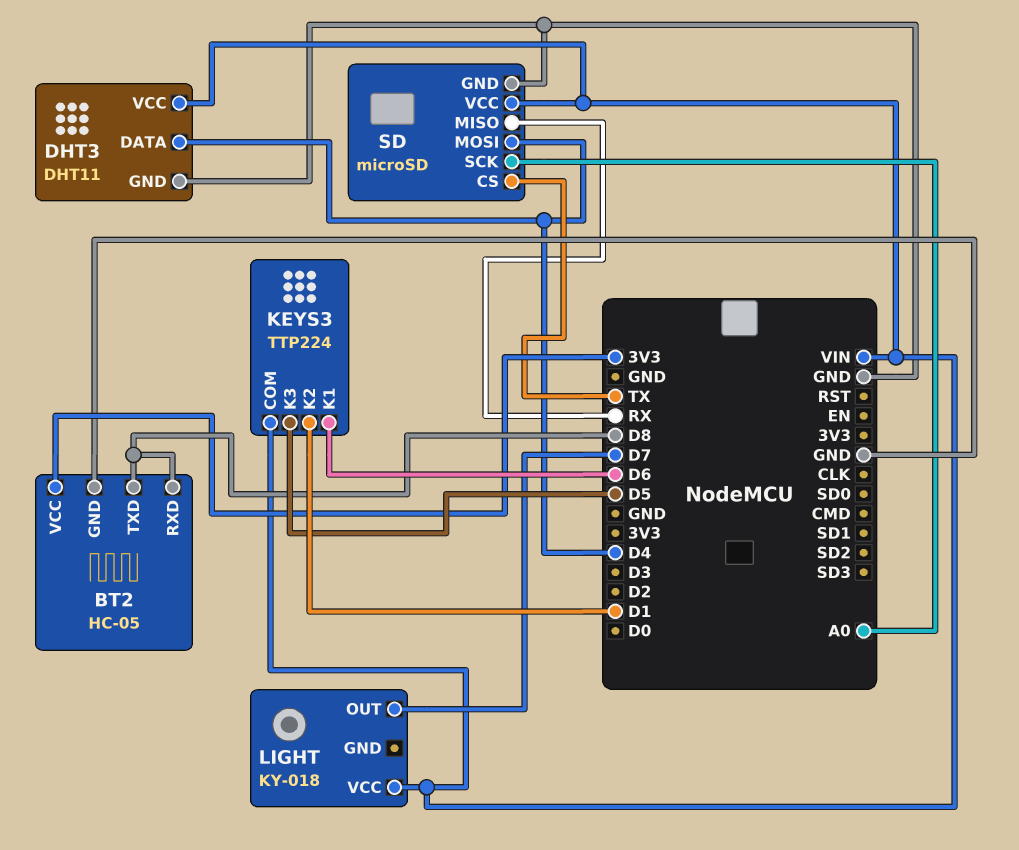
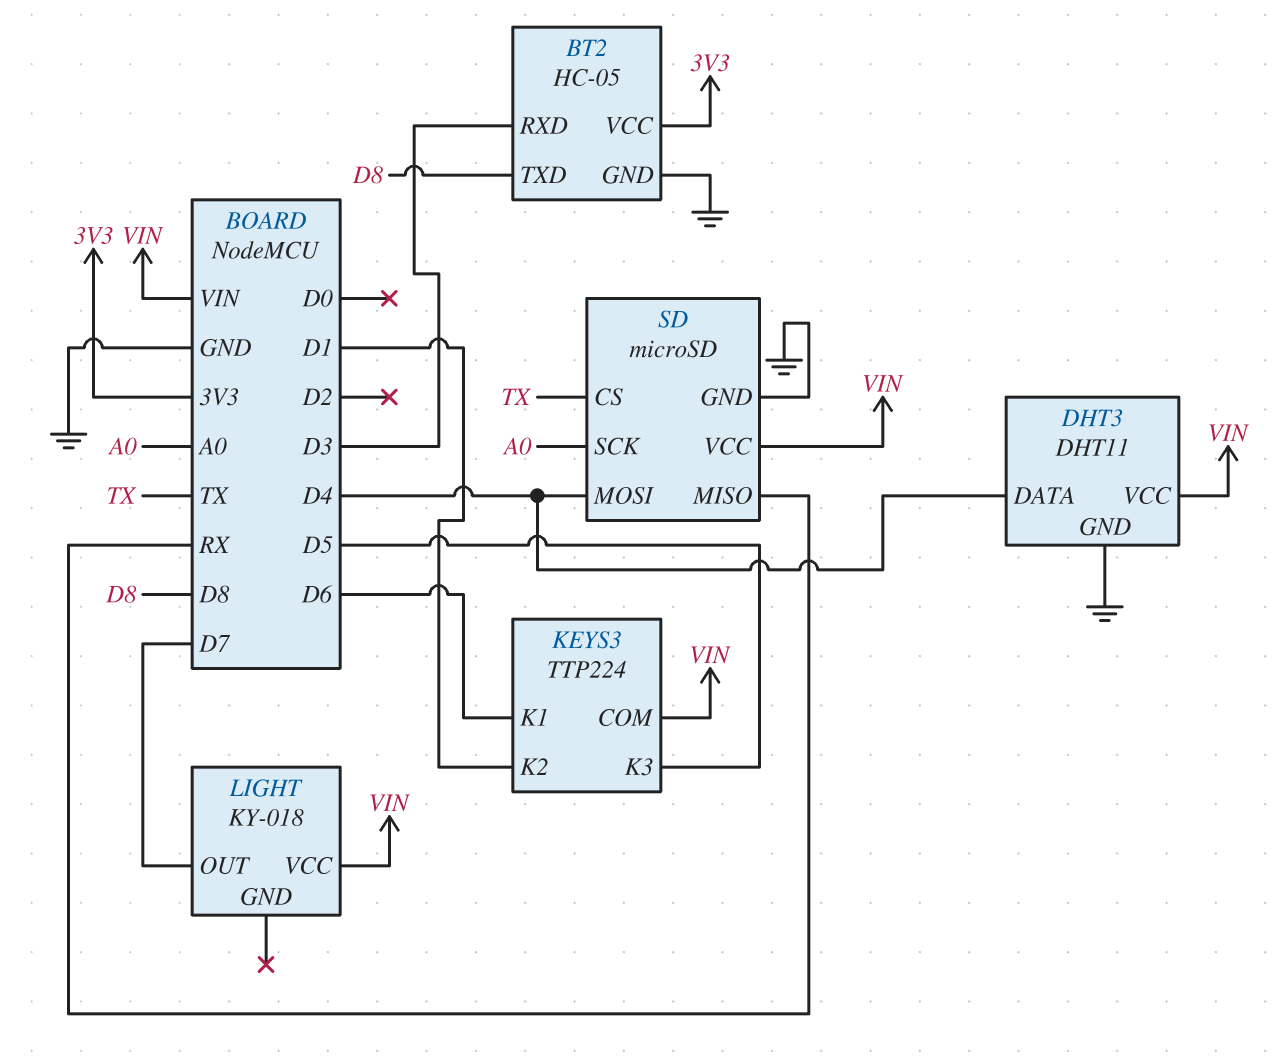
BT2 pin RXD: D8 -> D3

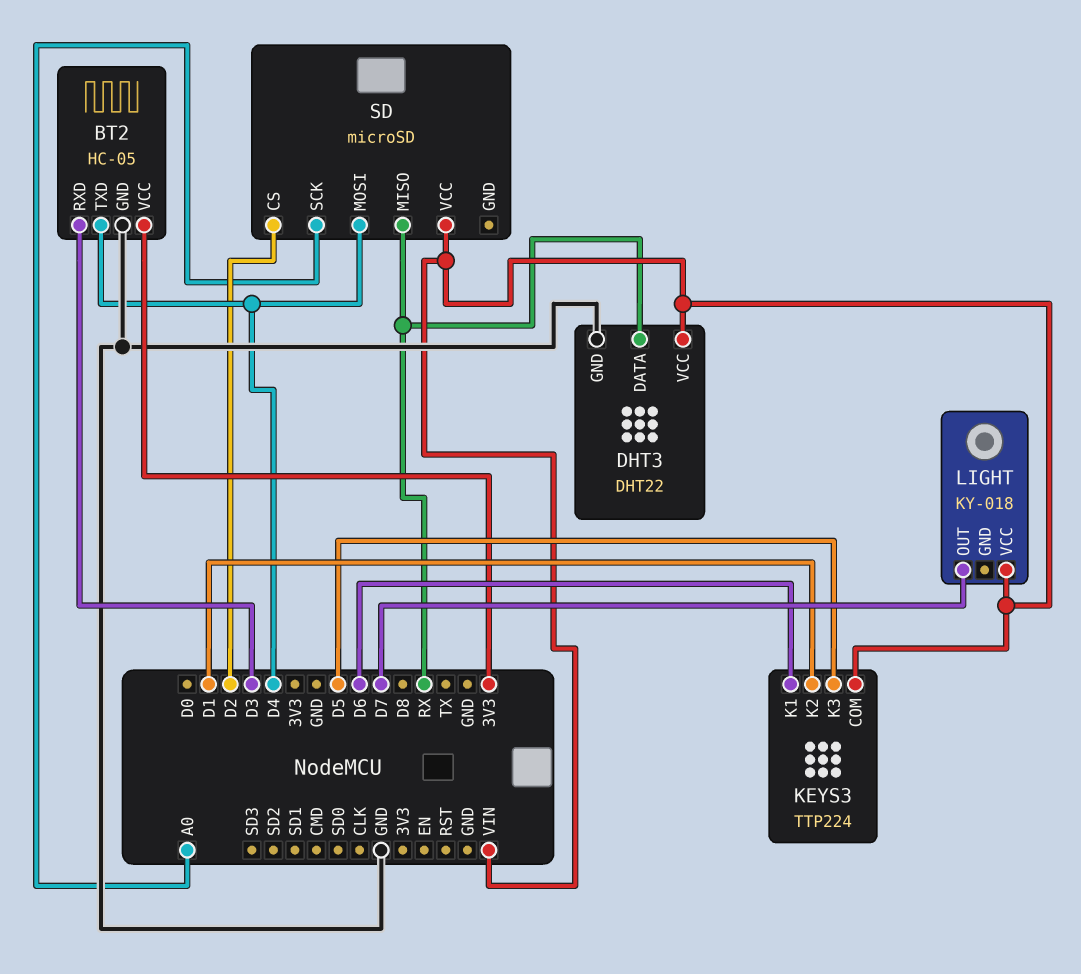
BT2 pin TXD: D8 -> D4
DHT3: DHT11 -> DHT22
DHT3 pin DATA: D4 -> RX
SD pin CS: TX -> D2
SD pin GND: GND -> none

